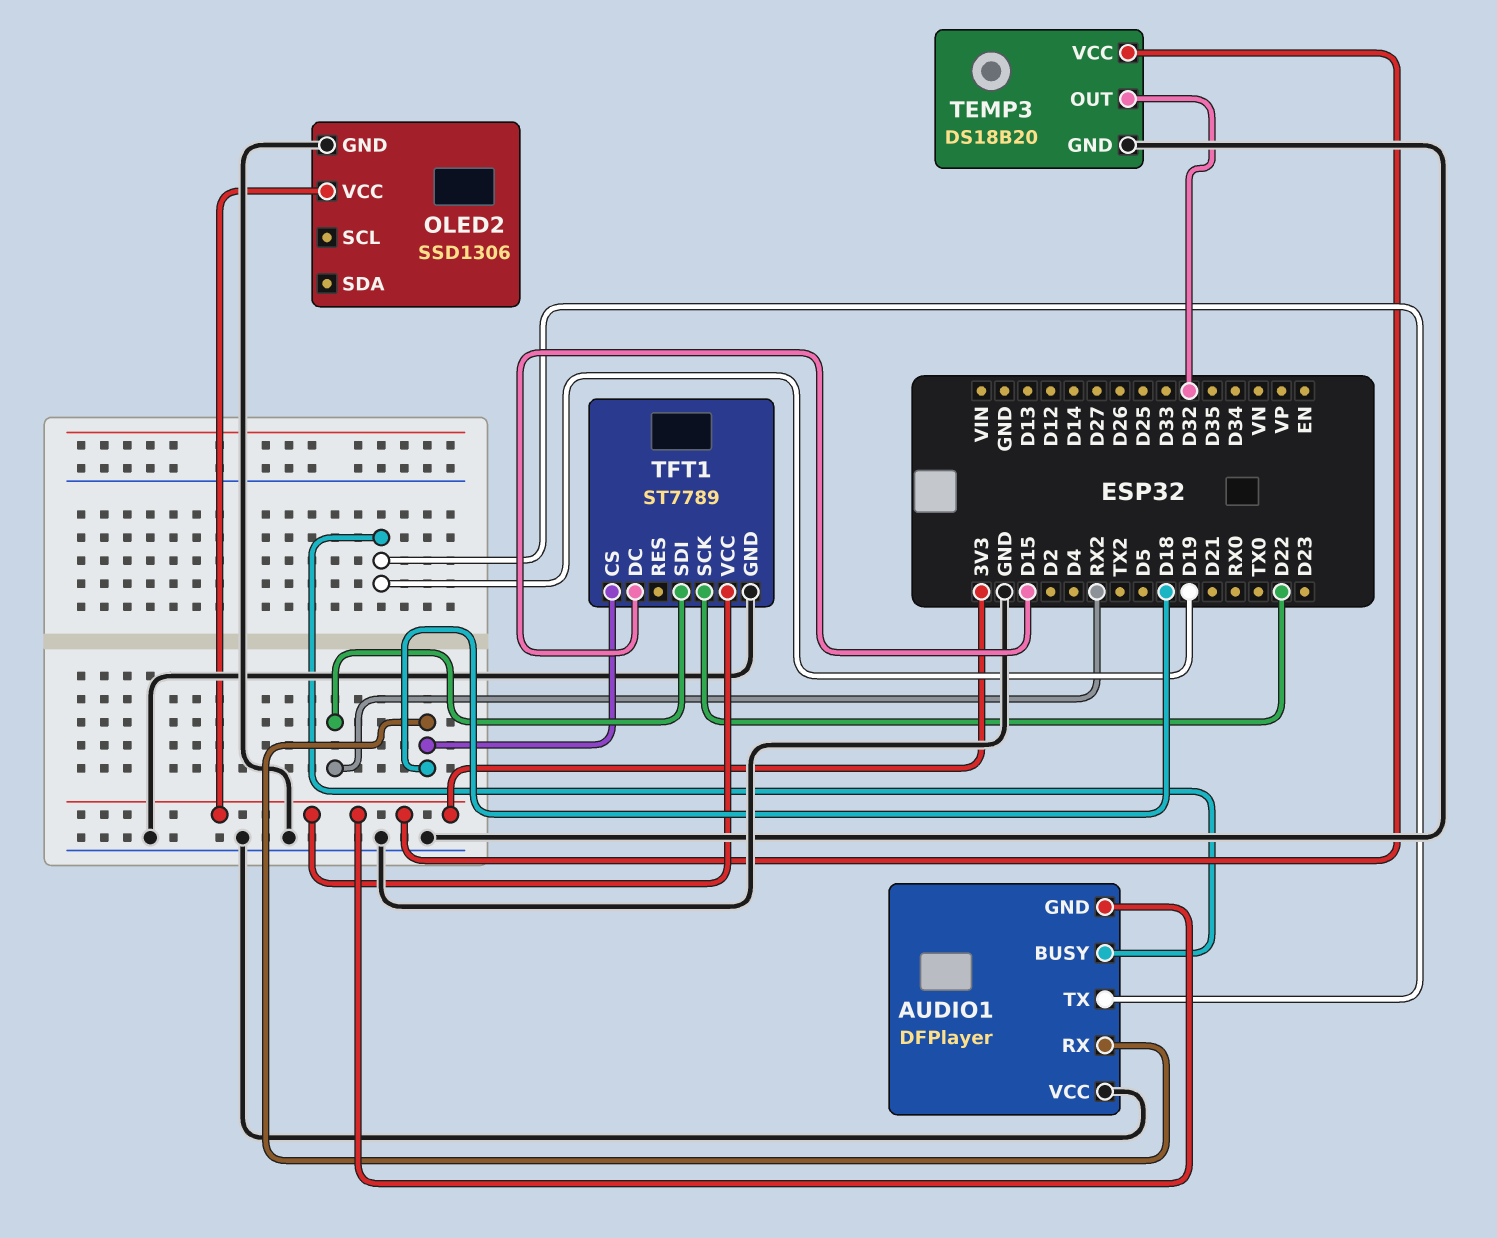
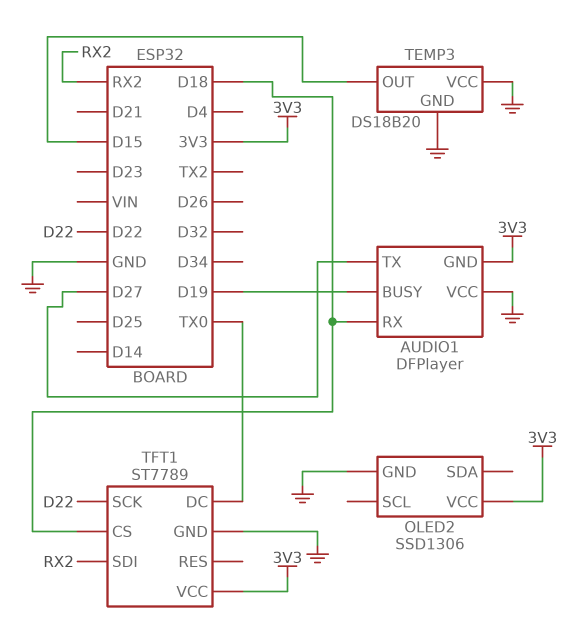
AUDIO1 pin TX: D19 -> D27
TEMP3 pin OUT: D32 -> D15
TEMP3 pin VCC: 3V3 -> GND
TFT1 pin DC: D15 -> TX0

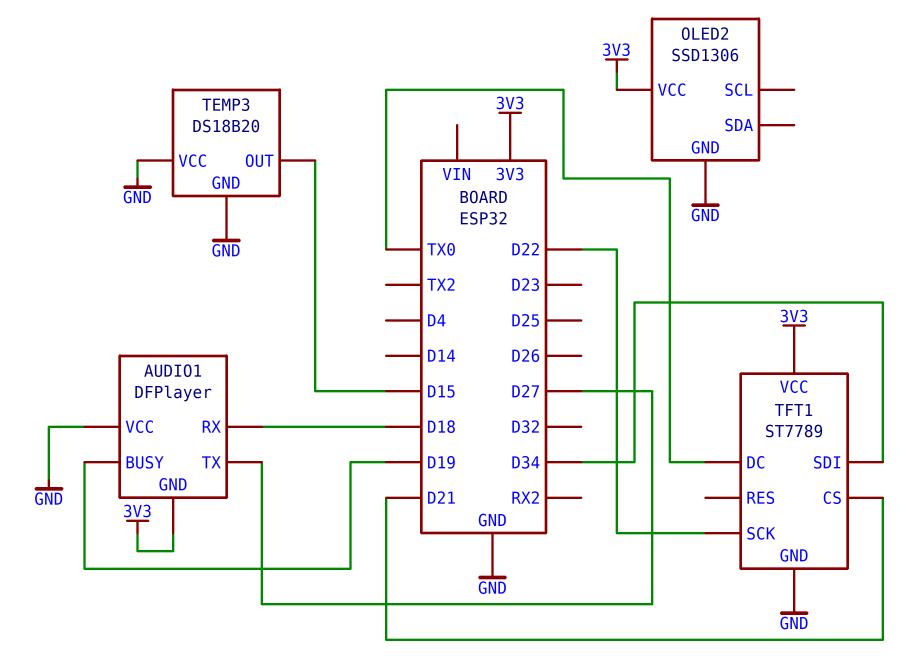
TFT1 pin CS: D18 -> D21
TFT1 pin SDI: RX2 -> D34

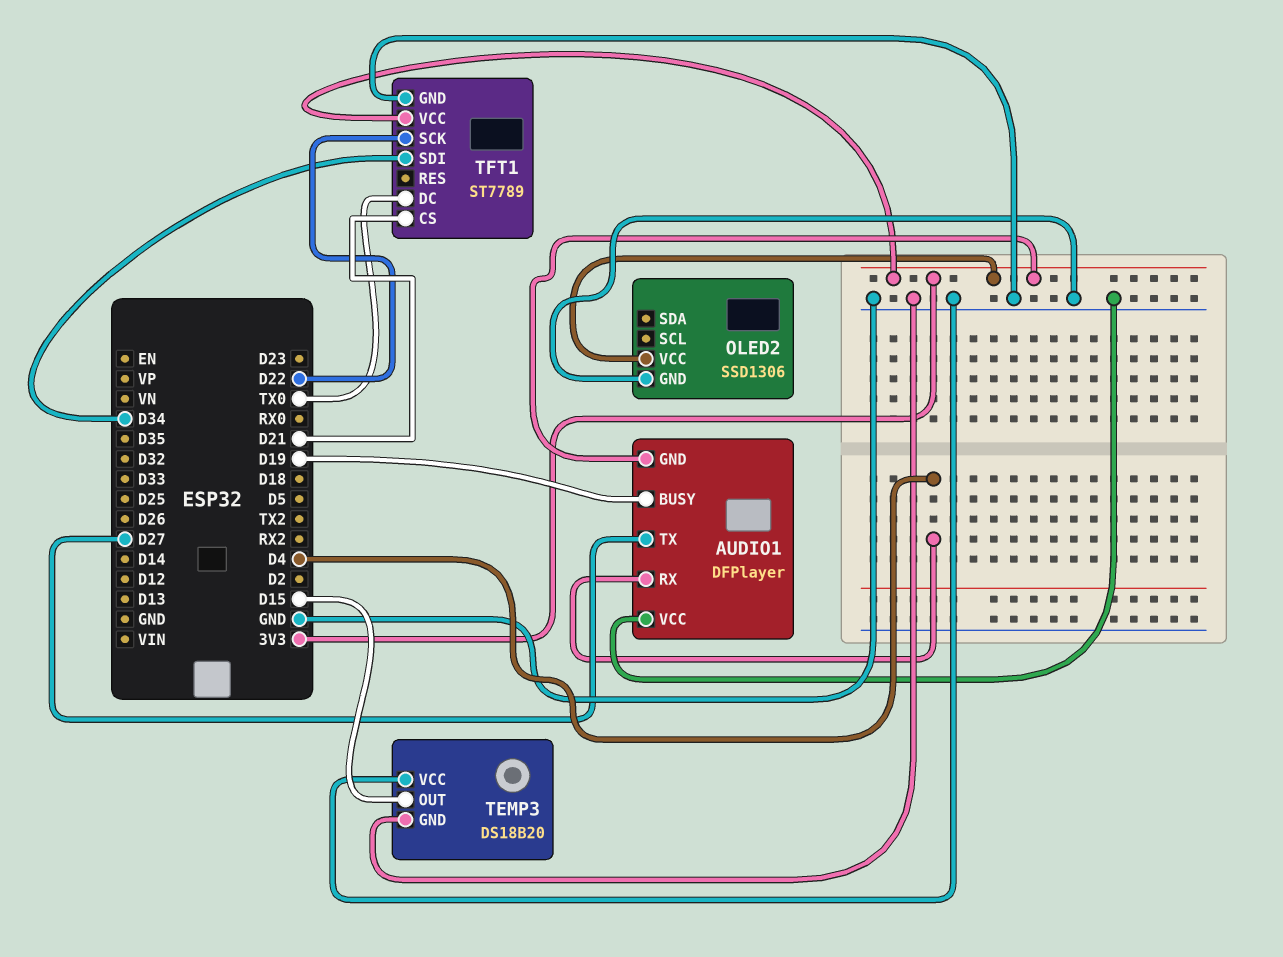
AUDIO1 pin RX: D18 -> D4

